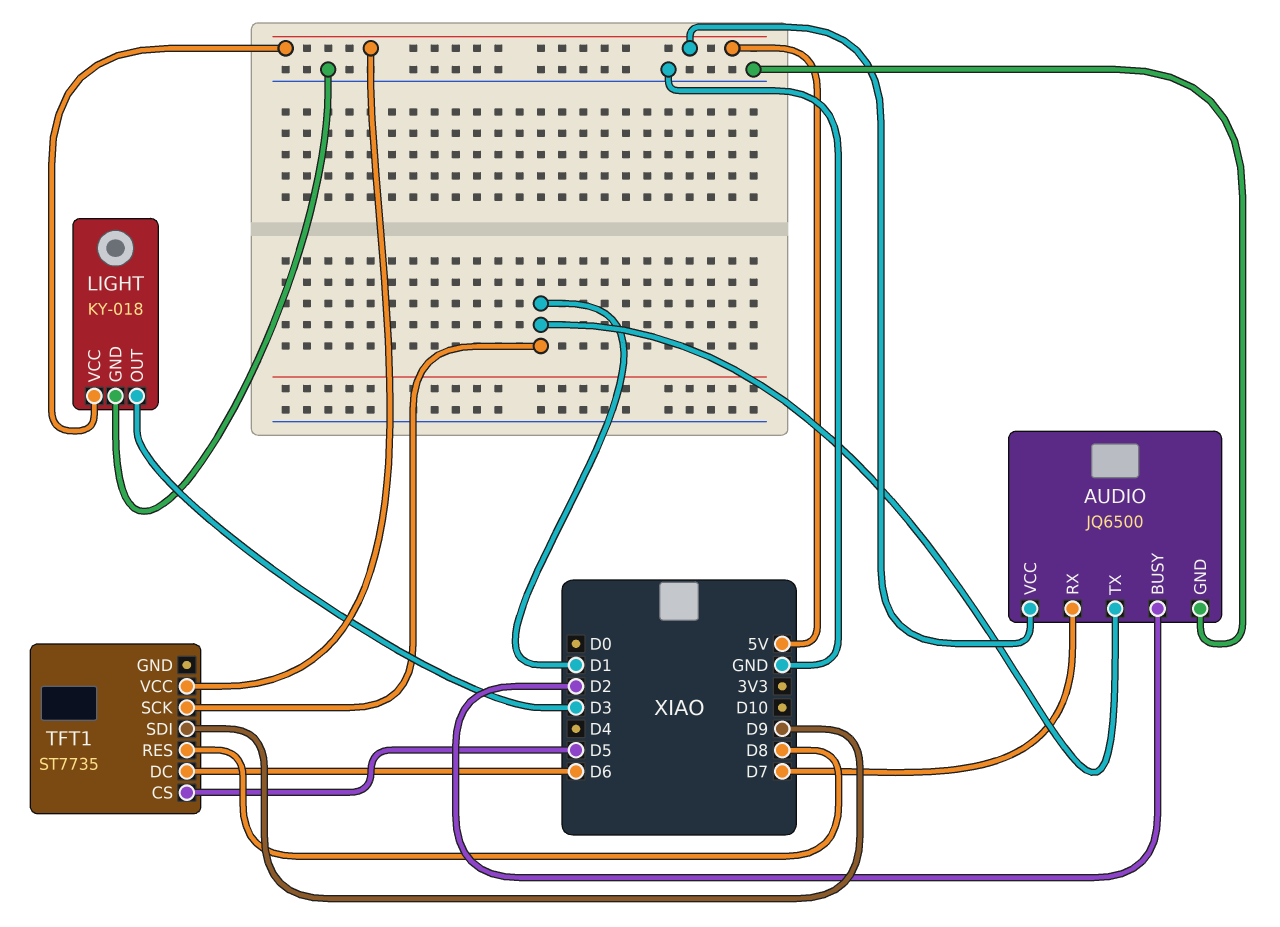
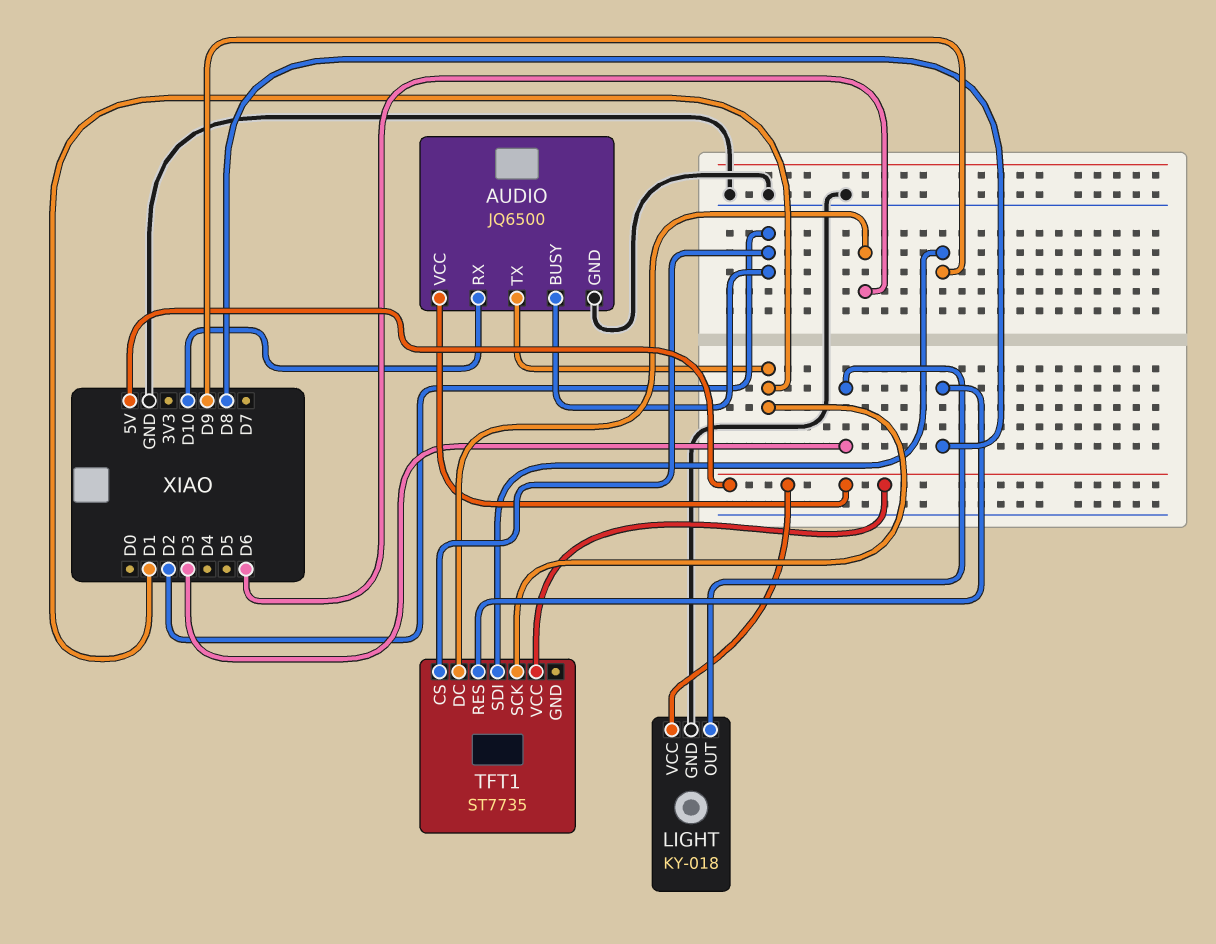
AUDIO pin RX: D7 -> D10
TFT1 pin CS: D5 -> D2

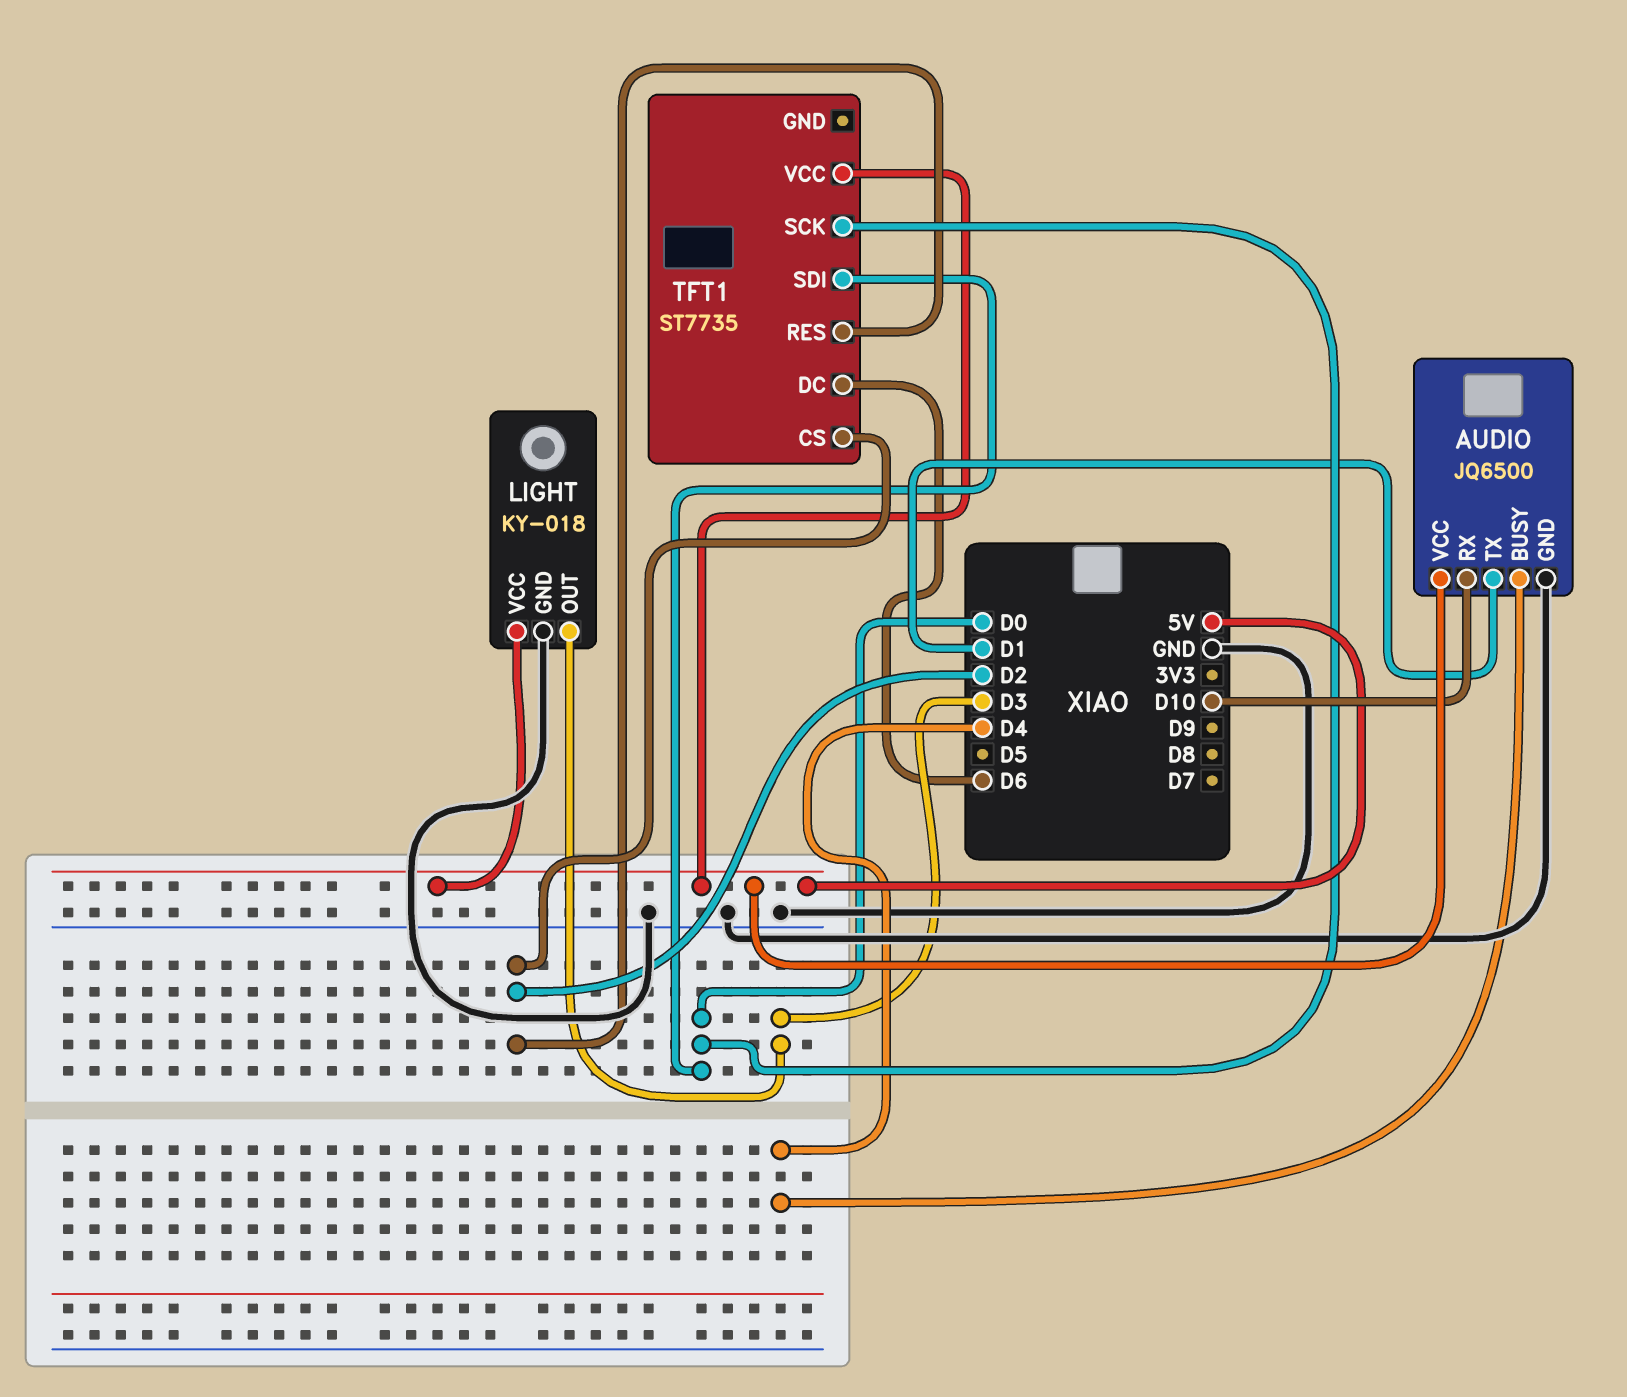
AUDIO pin BUSY: D2 -> D4
TFT1 pin RES: D8 -> D2
TFT1 pin SCK: D1 -> D0
TFT1 pin SDI: D9 -> D0

